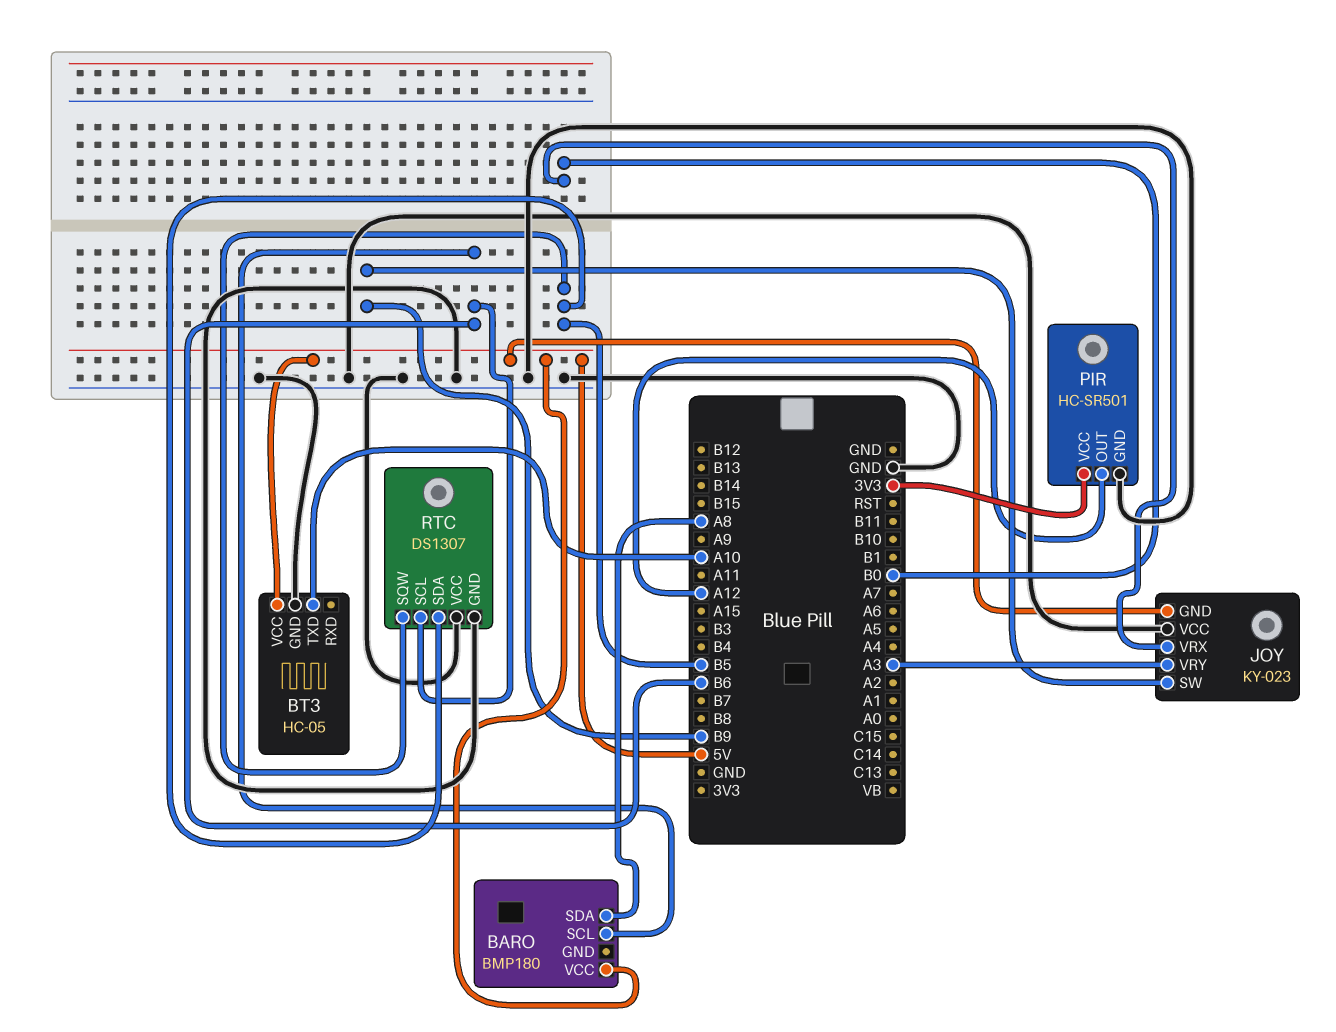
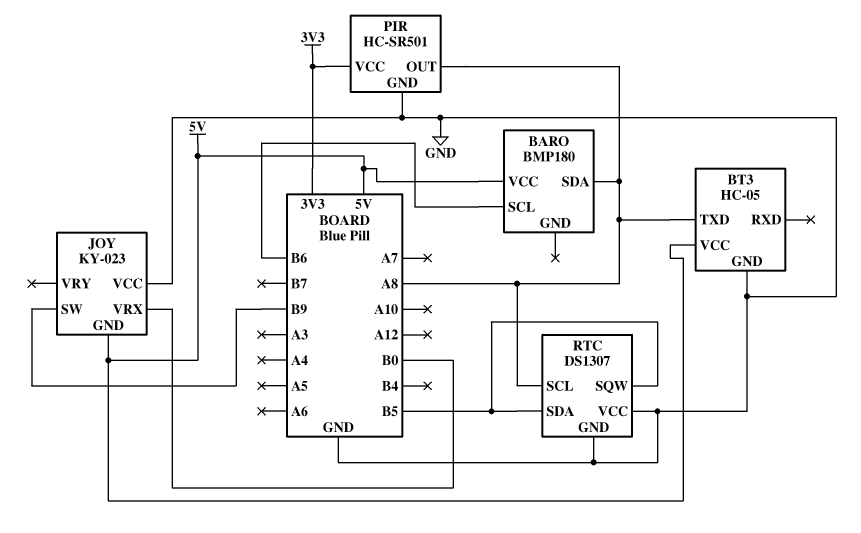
BT3 pin TXD: A10 -> A8
JOY pin VRY: A3 -> none
PIR pin OUT: A12 -> A8
RTC pin SCL: B6 -> A8

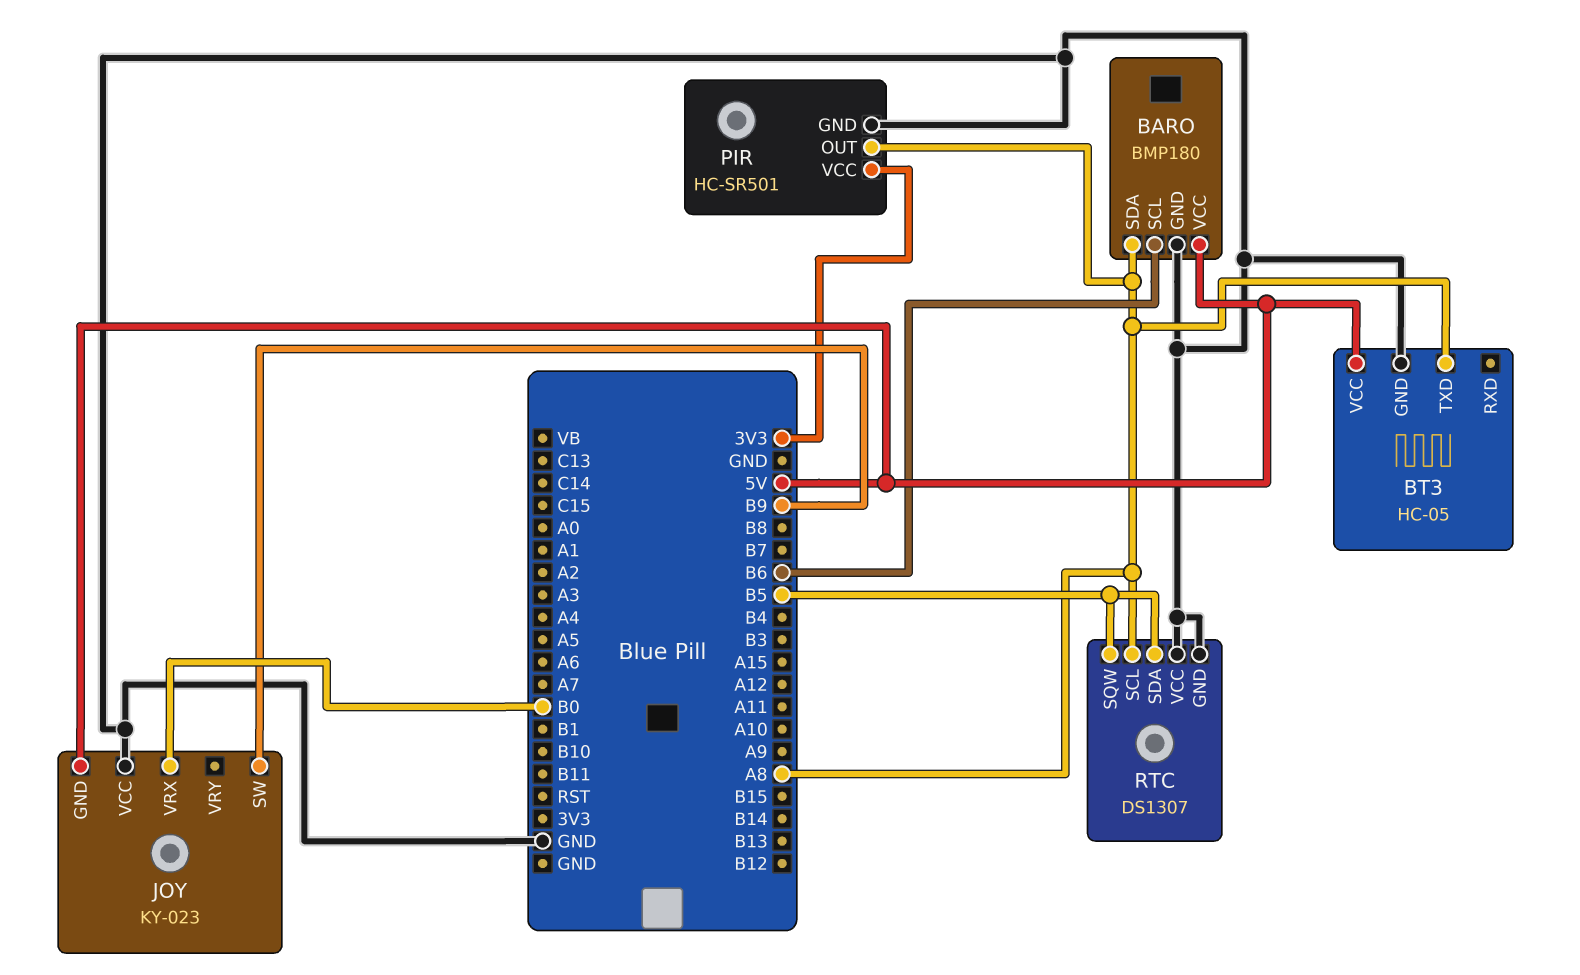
BARO pin GND: none -> GND

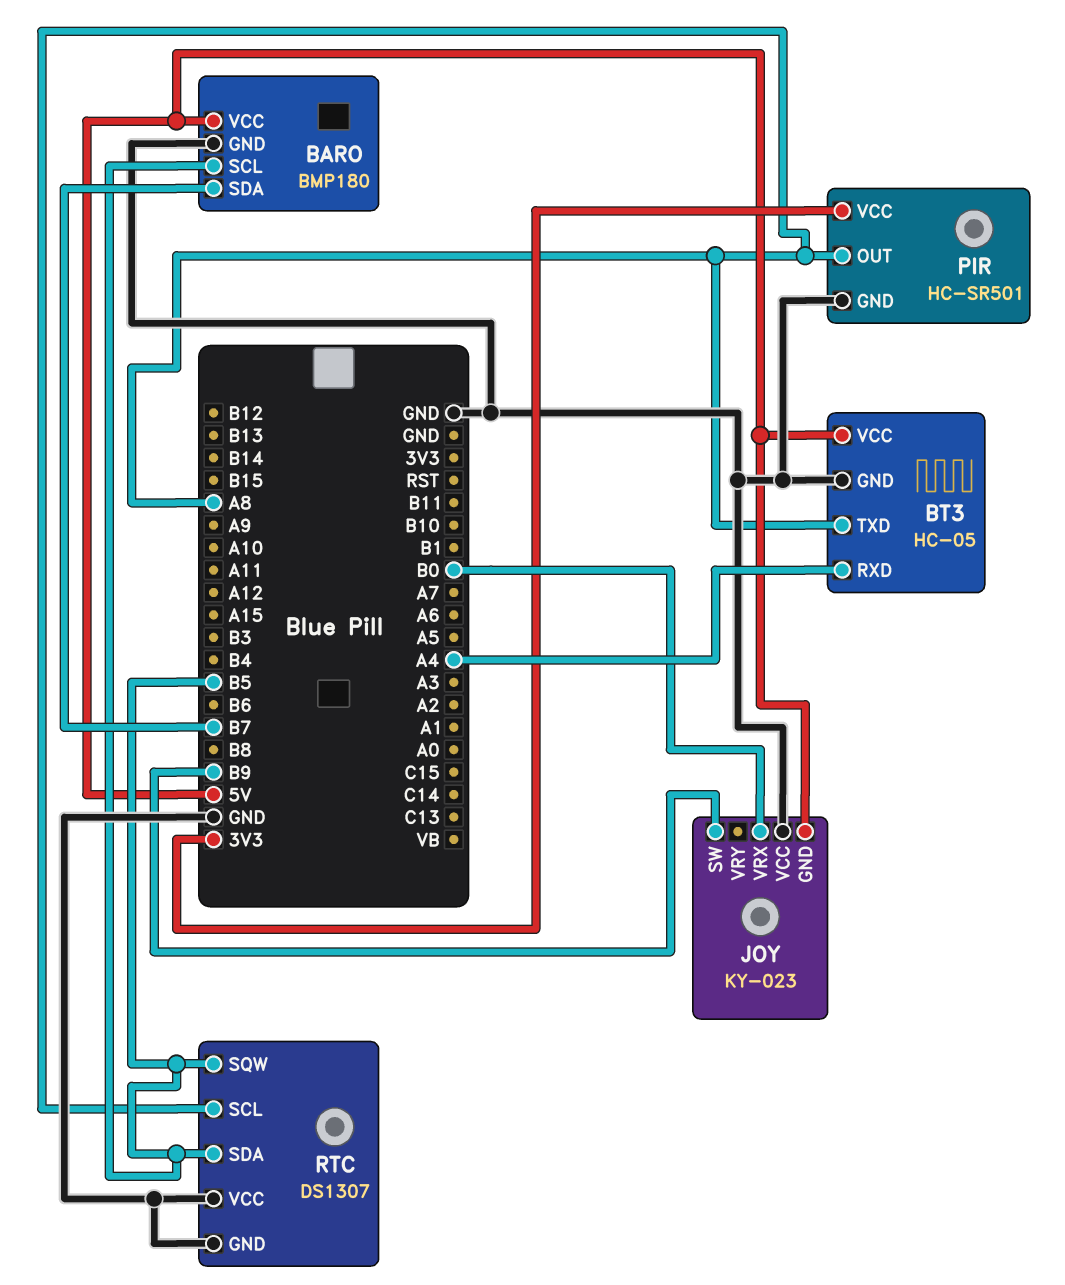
BARO pin SCL: B6 -> B5
BARO pin SDA: A8 -> B7
BT3 pin RXD: none -> A4

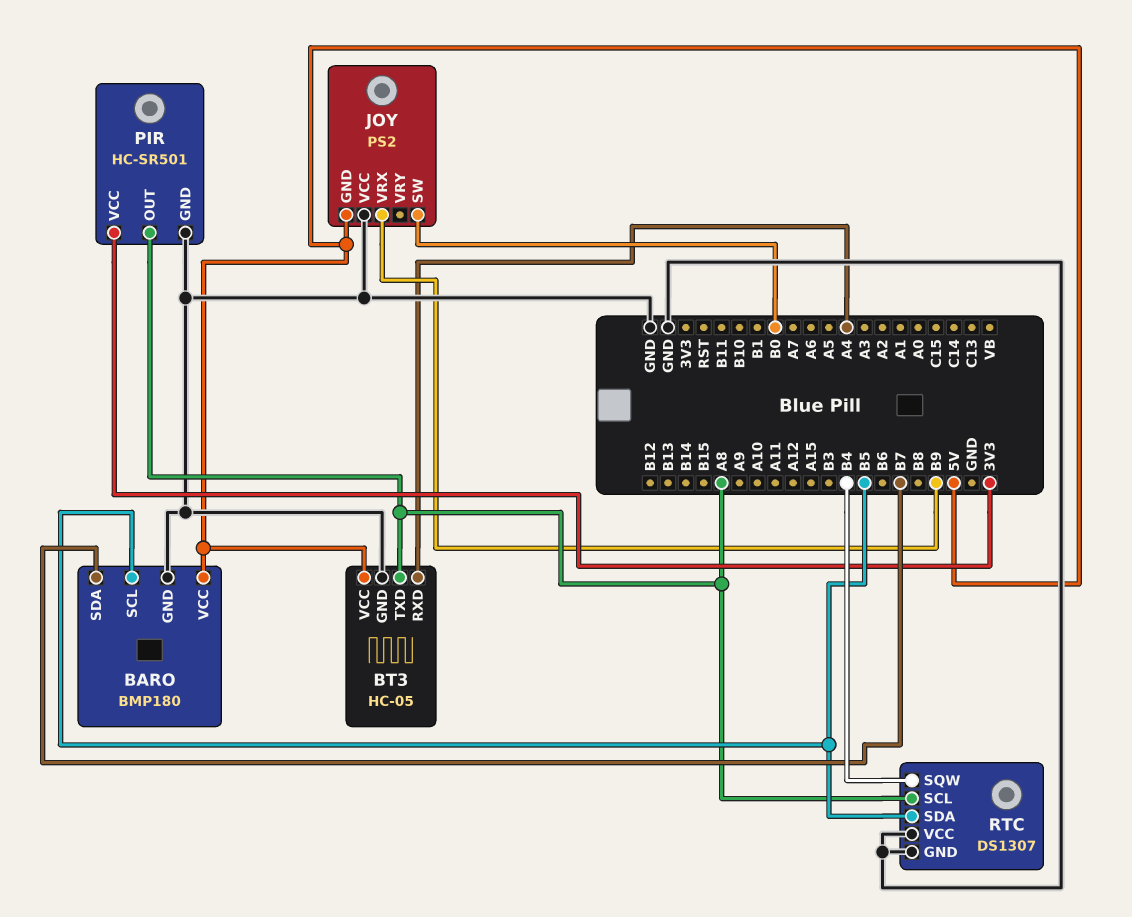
JOY: KY-023 -> PS2
JOY pin SW: B9 -> B0
JOY pin VRX: B0 -> B9
RTC pin SQW: B5 -> B4

